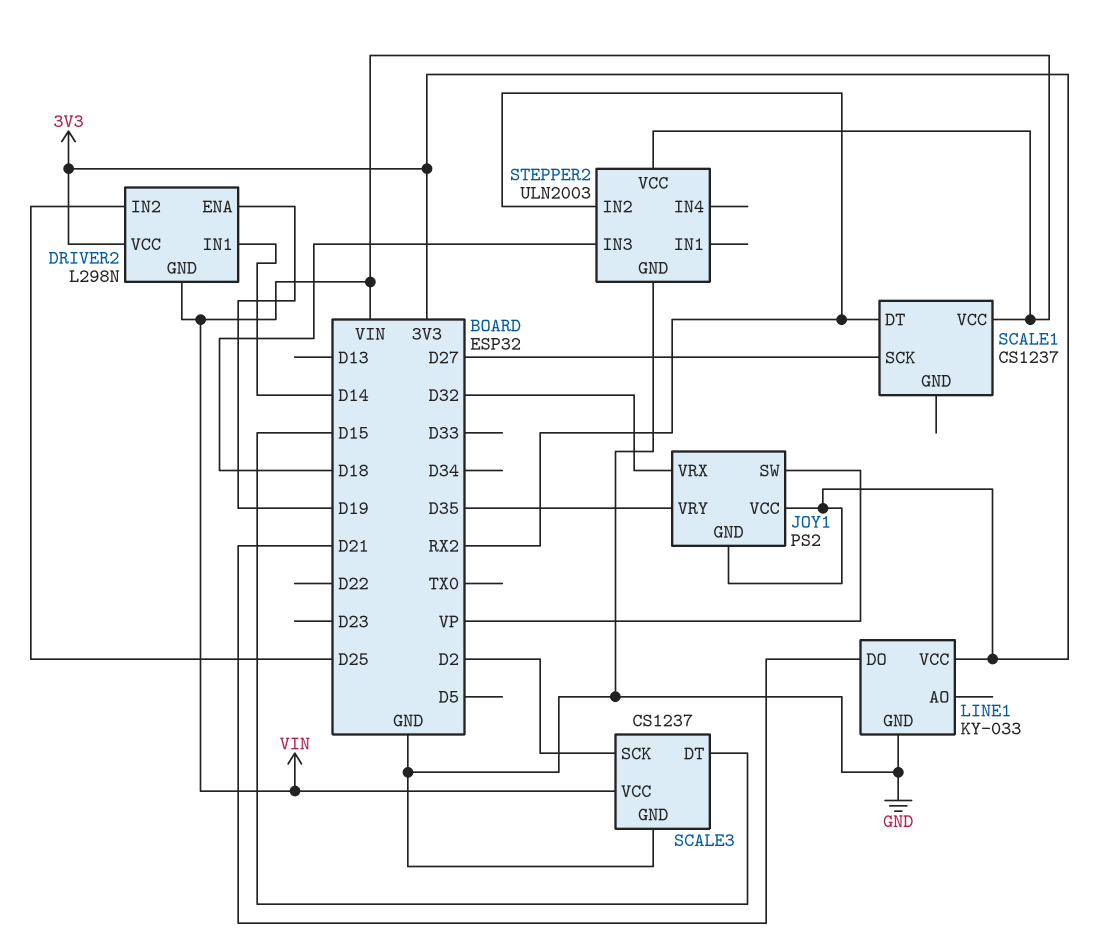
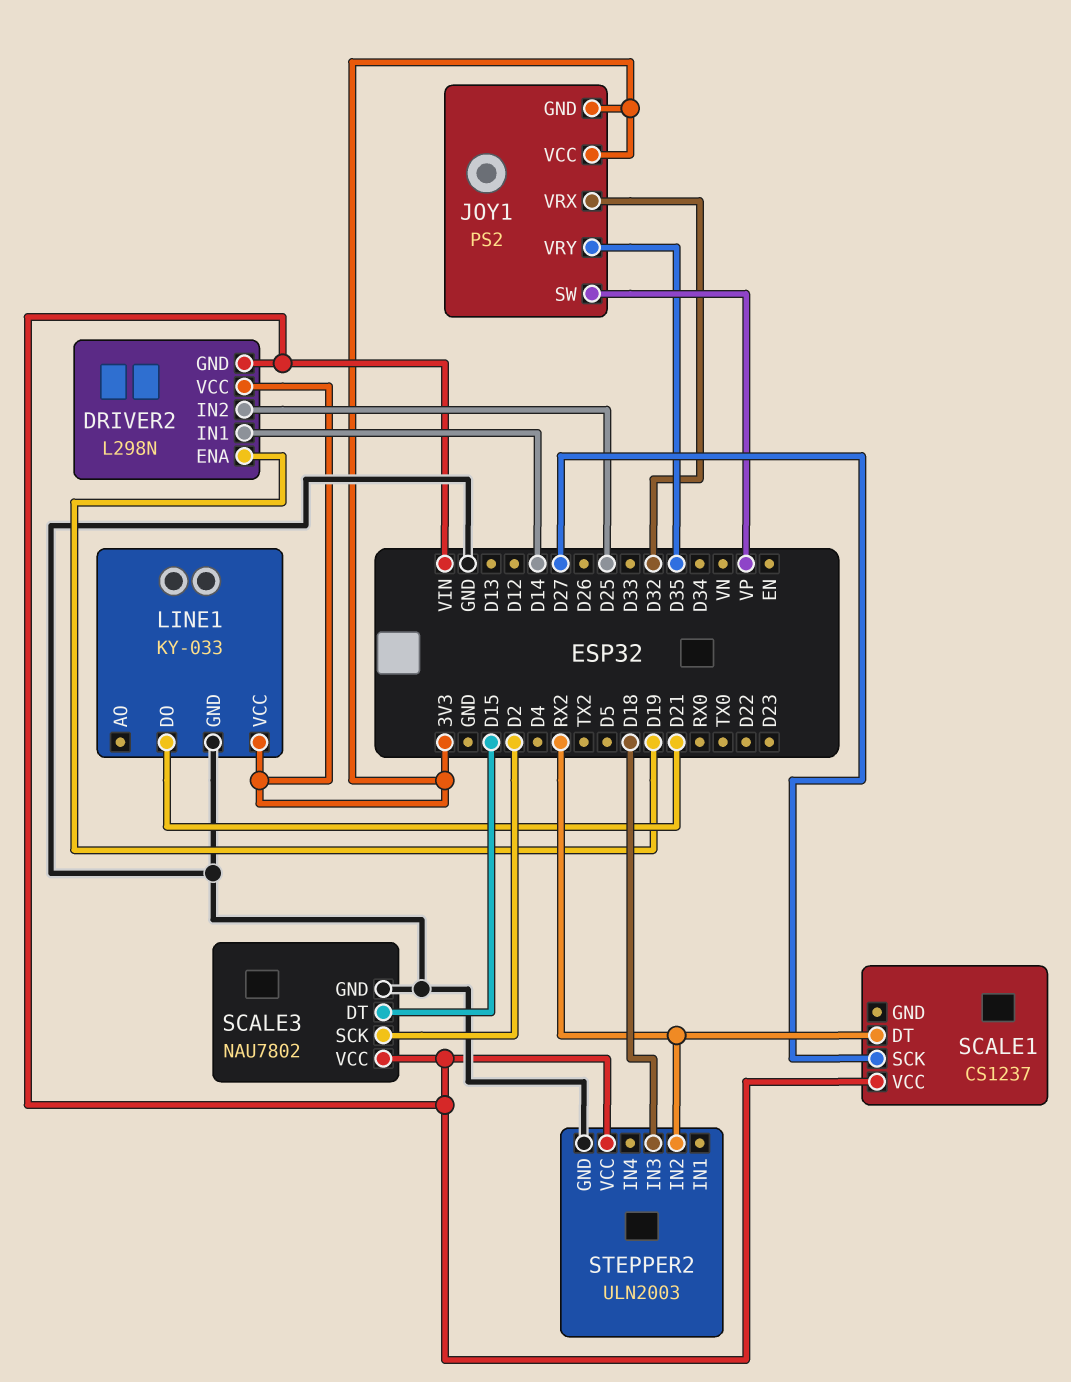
SCALE3: CS1237 -> NAU7802

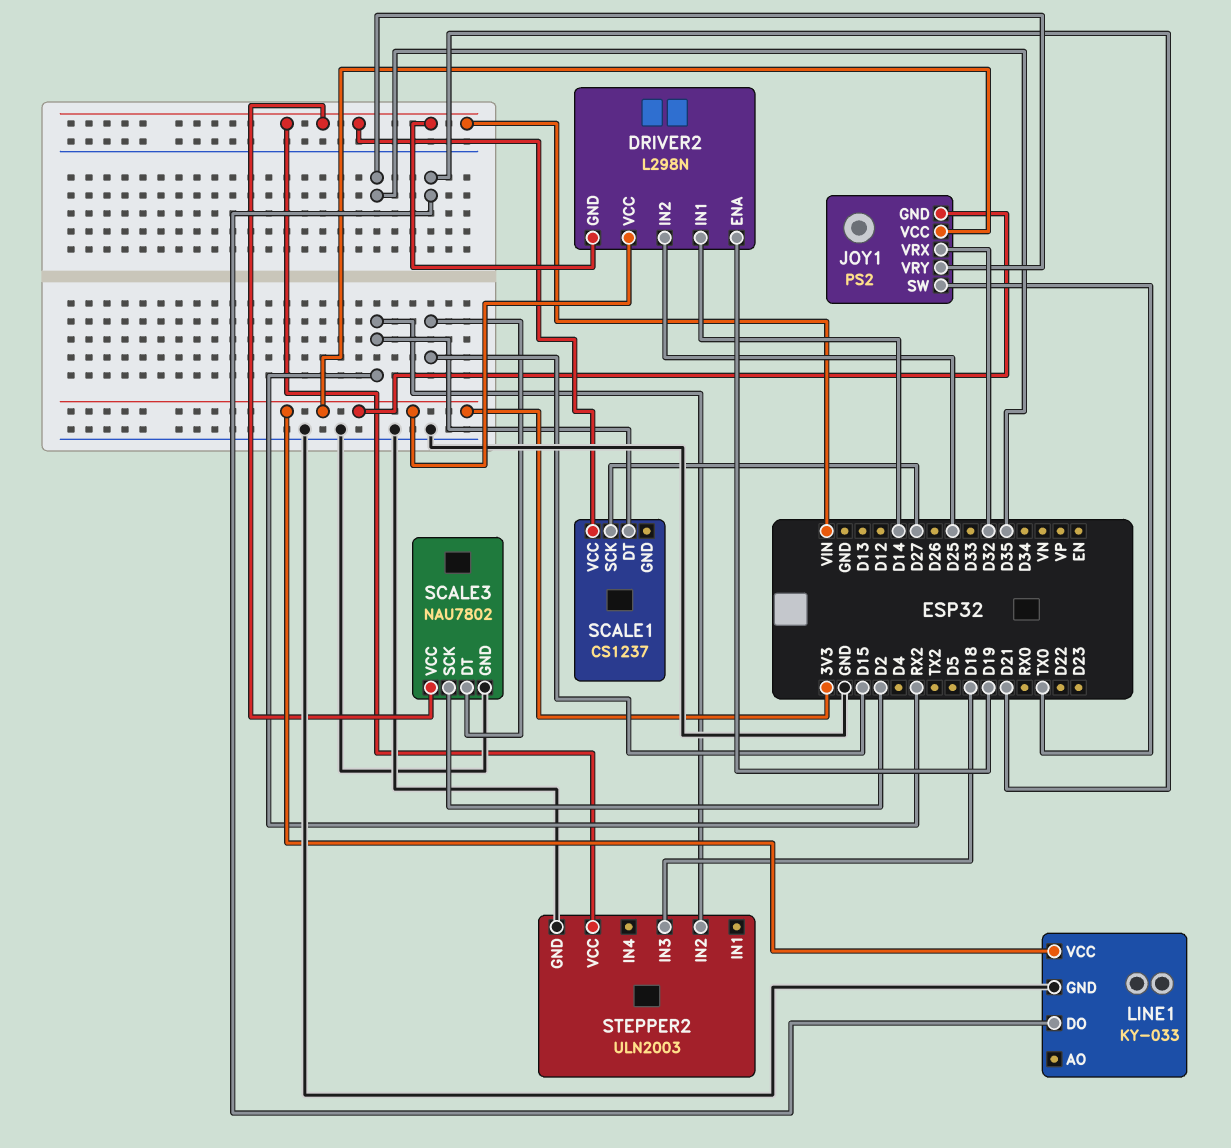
JOY1 pin SW: VP -> TX0

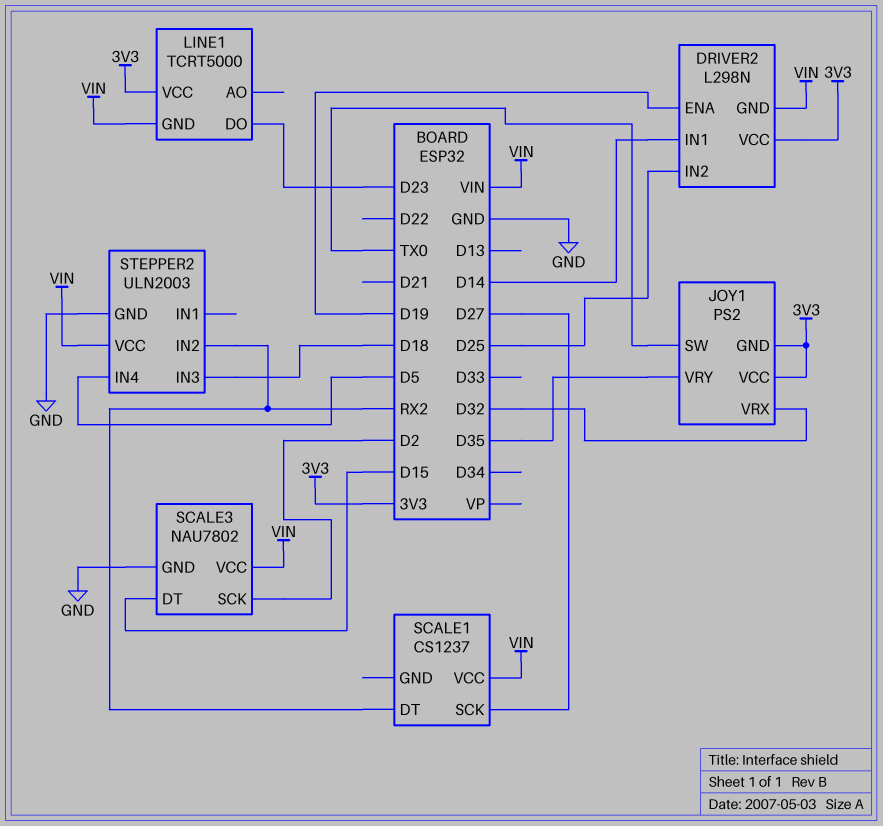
LINE1: KY-033 -> TCRT5000
LINE1 pin DO: D21 -> D23
LINE1 pin GND: GND -> VIN
STEPPER2 pin IN4: none -> D5

